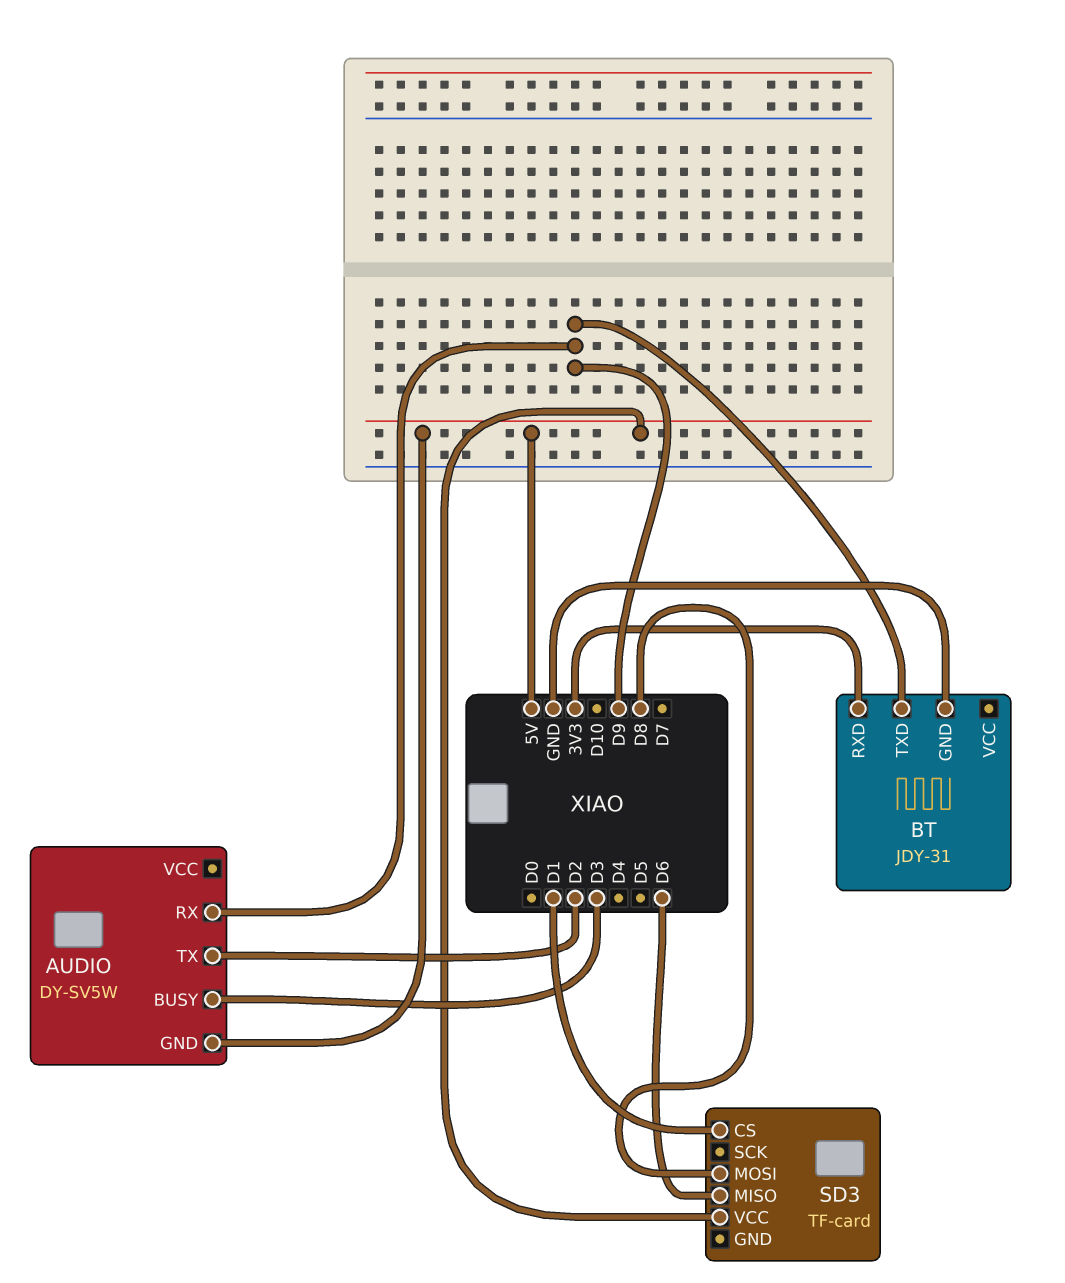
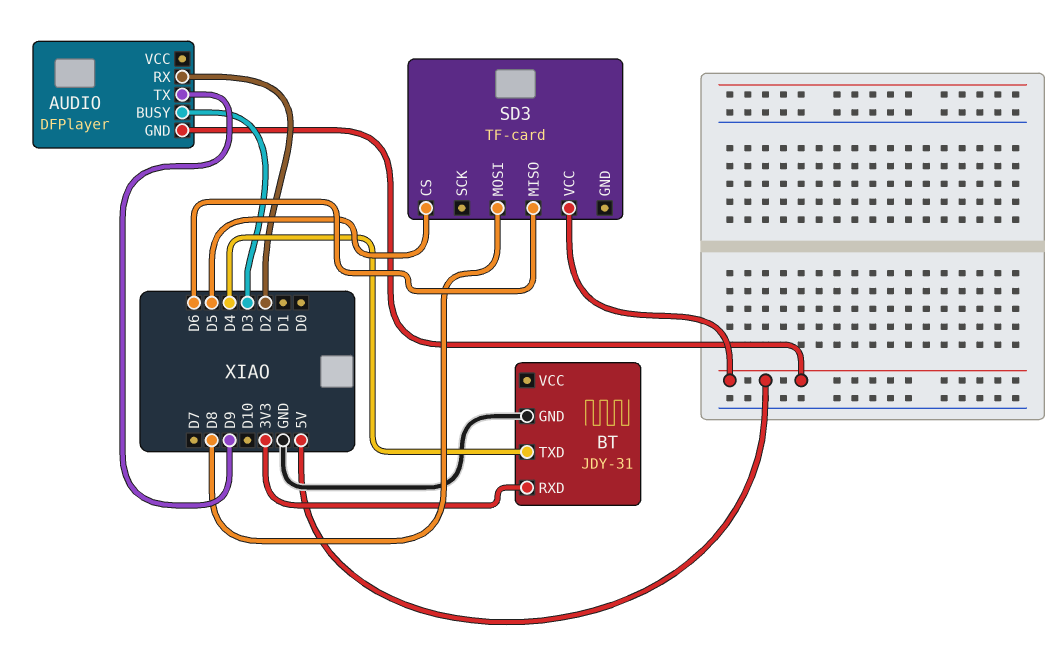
AUDIO: DY-SV5W -> DFPlayer
AUDIO pin RX: D9 -> D2
AUDIO pin TX: D2 -> D9
BT pin TXD: D9 -> D4
SD3 pin CS: D1 -> D5

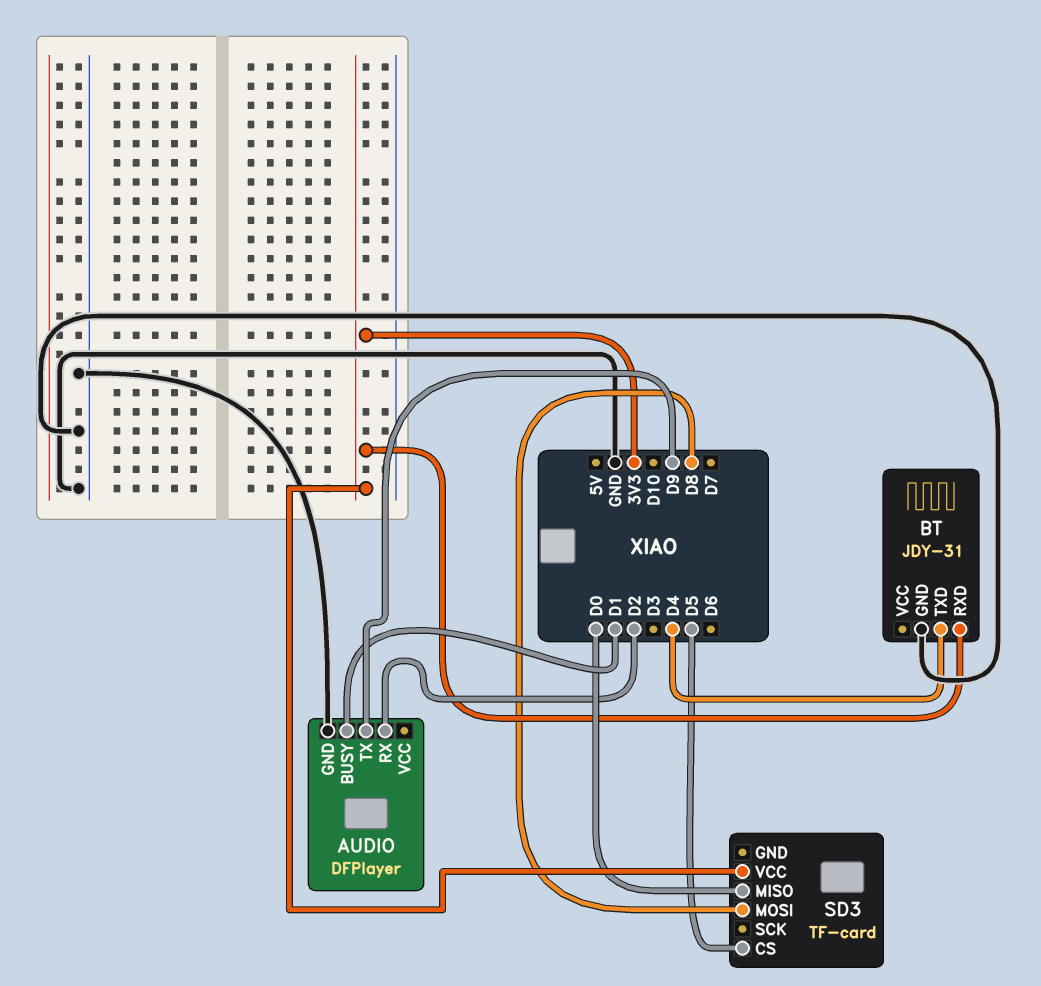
AUDIO pin BUSY: D3 -> D1
AUDIO pin GND: 5V -> GND
SD3 pin MISO: D6 -> D0
SD3 pin VCC: 5V -> 3V3

